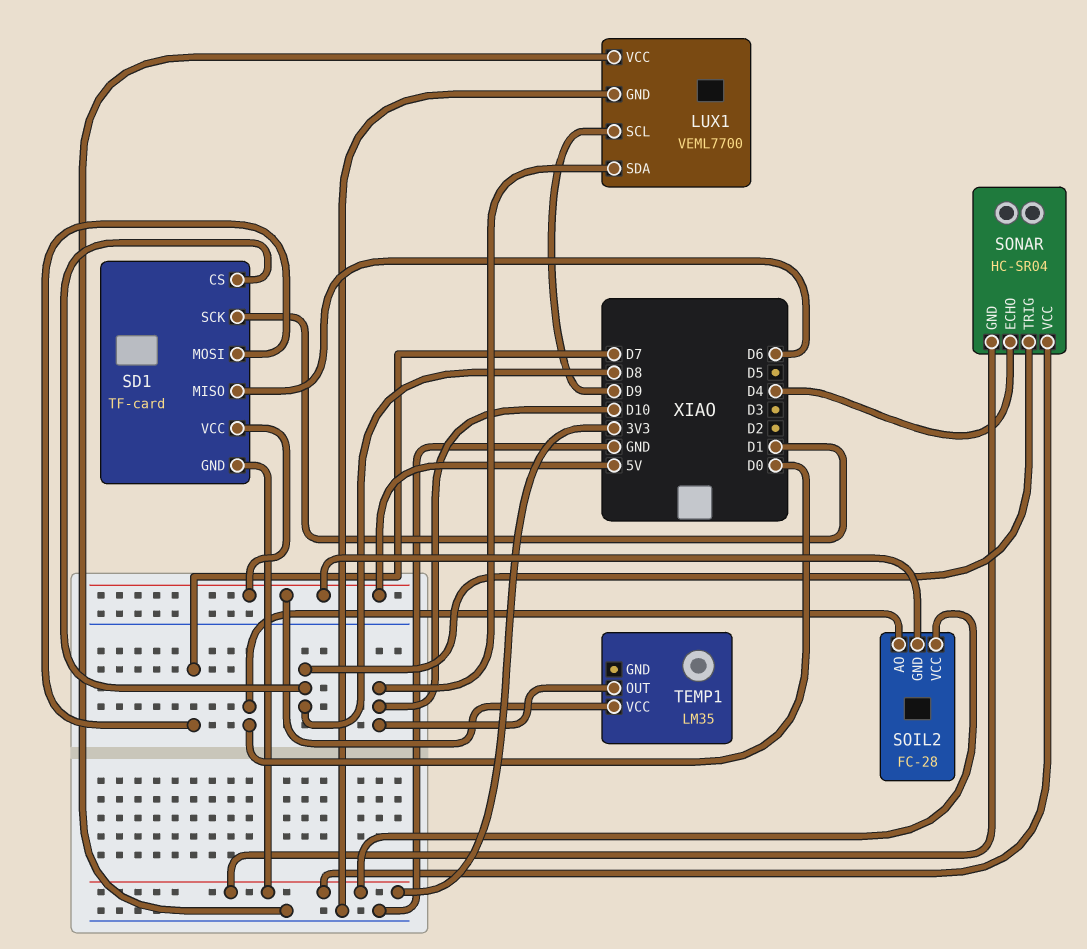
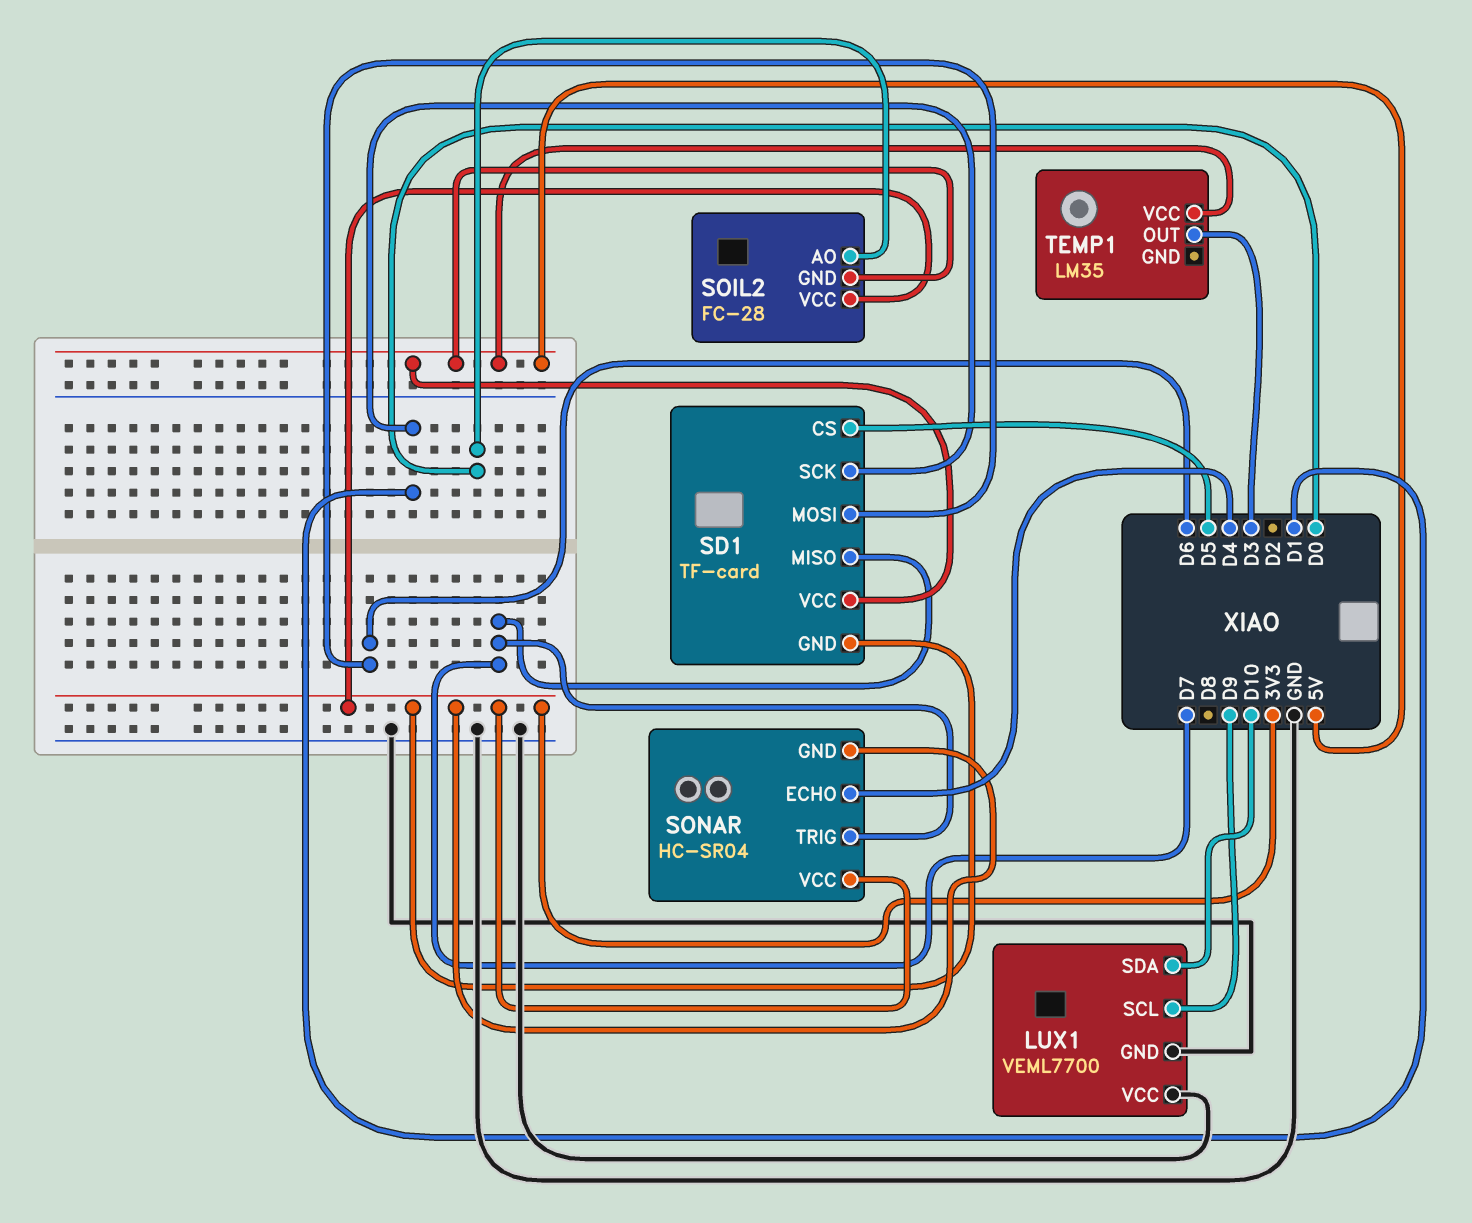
SD1 pin CS: D8 -> D5
SD1 pin MISO: D6 -> D7
SD1 pin MOSI: D7 -> D6
SONAR pin TRIG: D8 -> D7
TEMP1 pin OUT: D10 -> D3

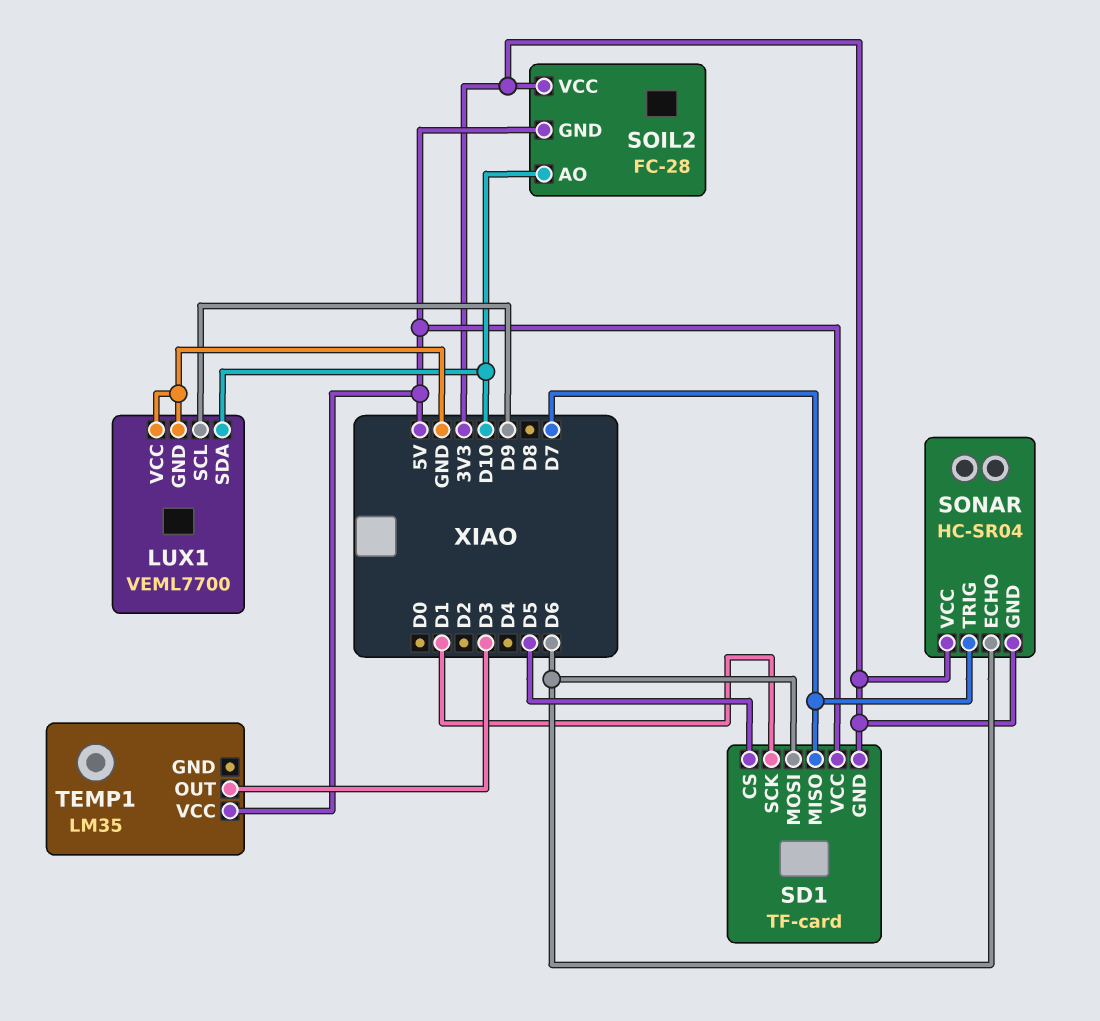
SOIL2 pin AO: D0 -> D10
SONAR pin ECHO: D4 -> D6

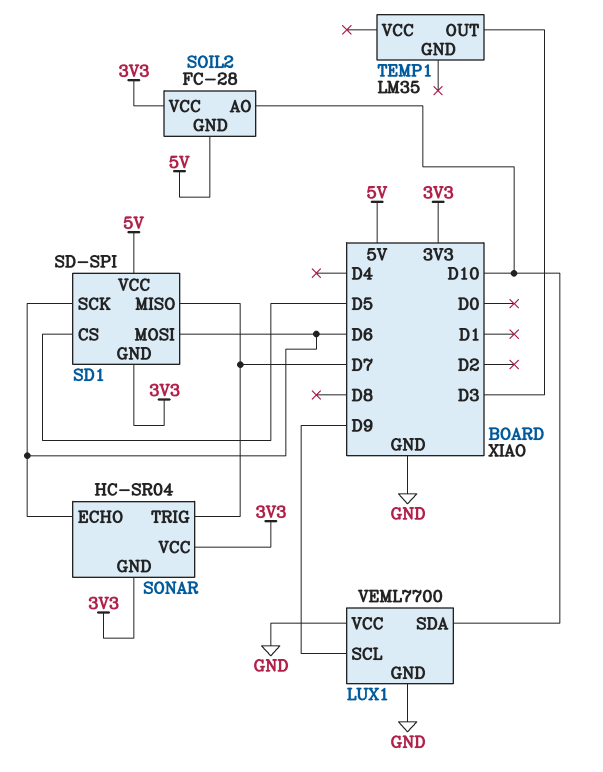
SD1: TF-card -> SD-SPI
SD1 pin SCK: D1 -> D6
TEMP1 pin VCC: 5V -> none

